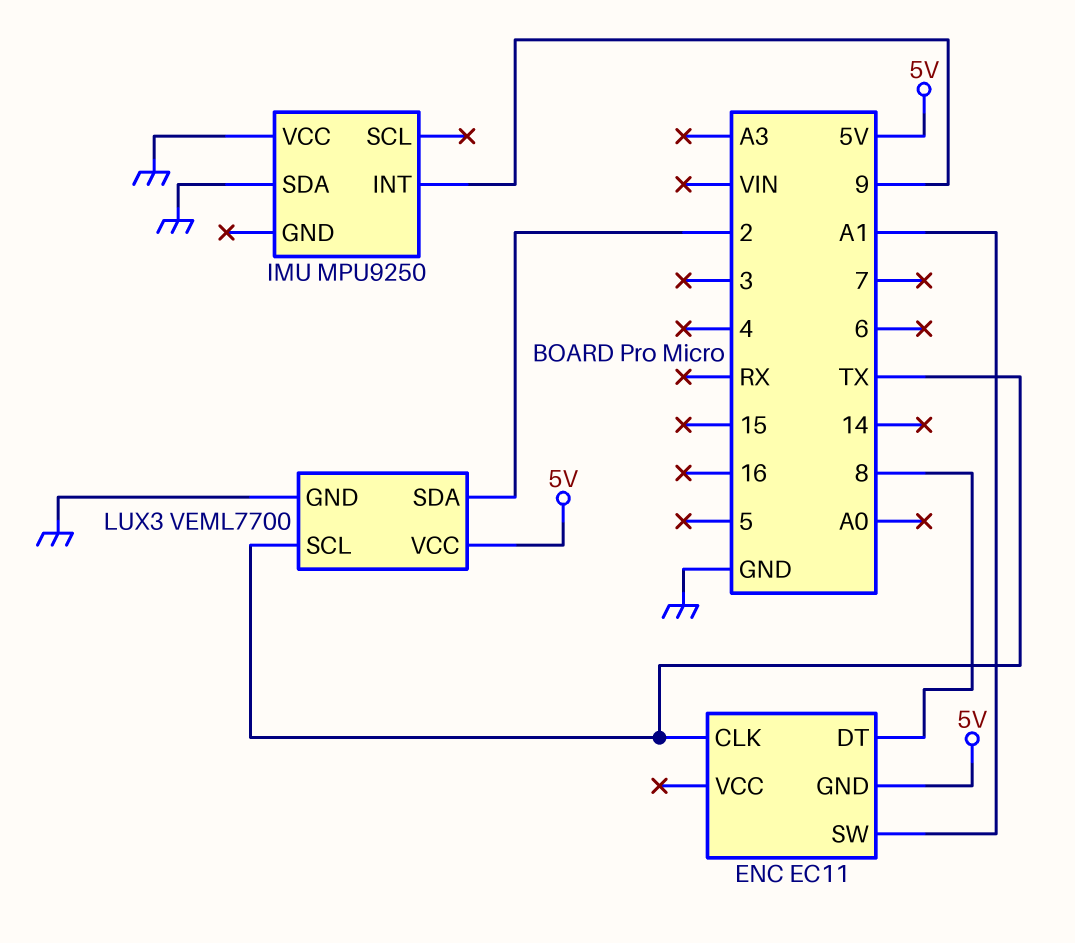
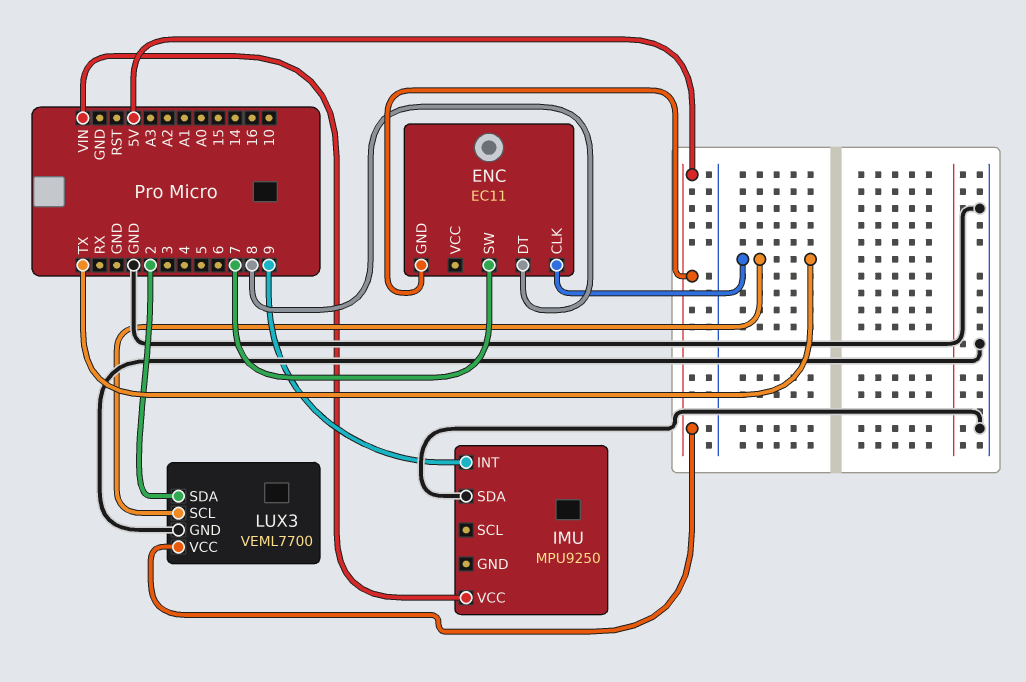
ENC pin SW: A1 -> 7
IMU pin VCC: GND -> VIN

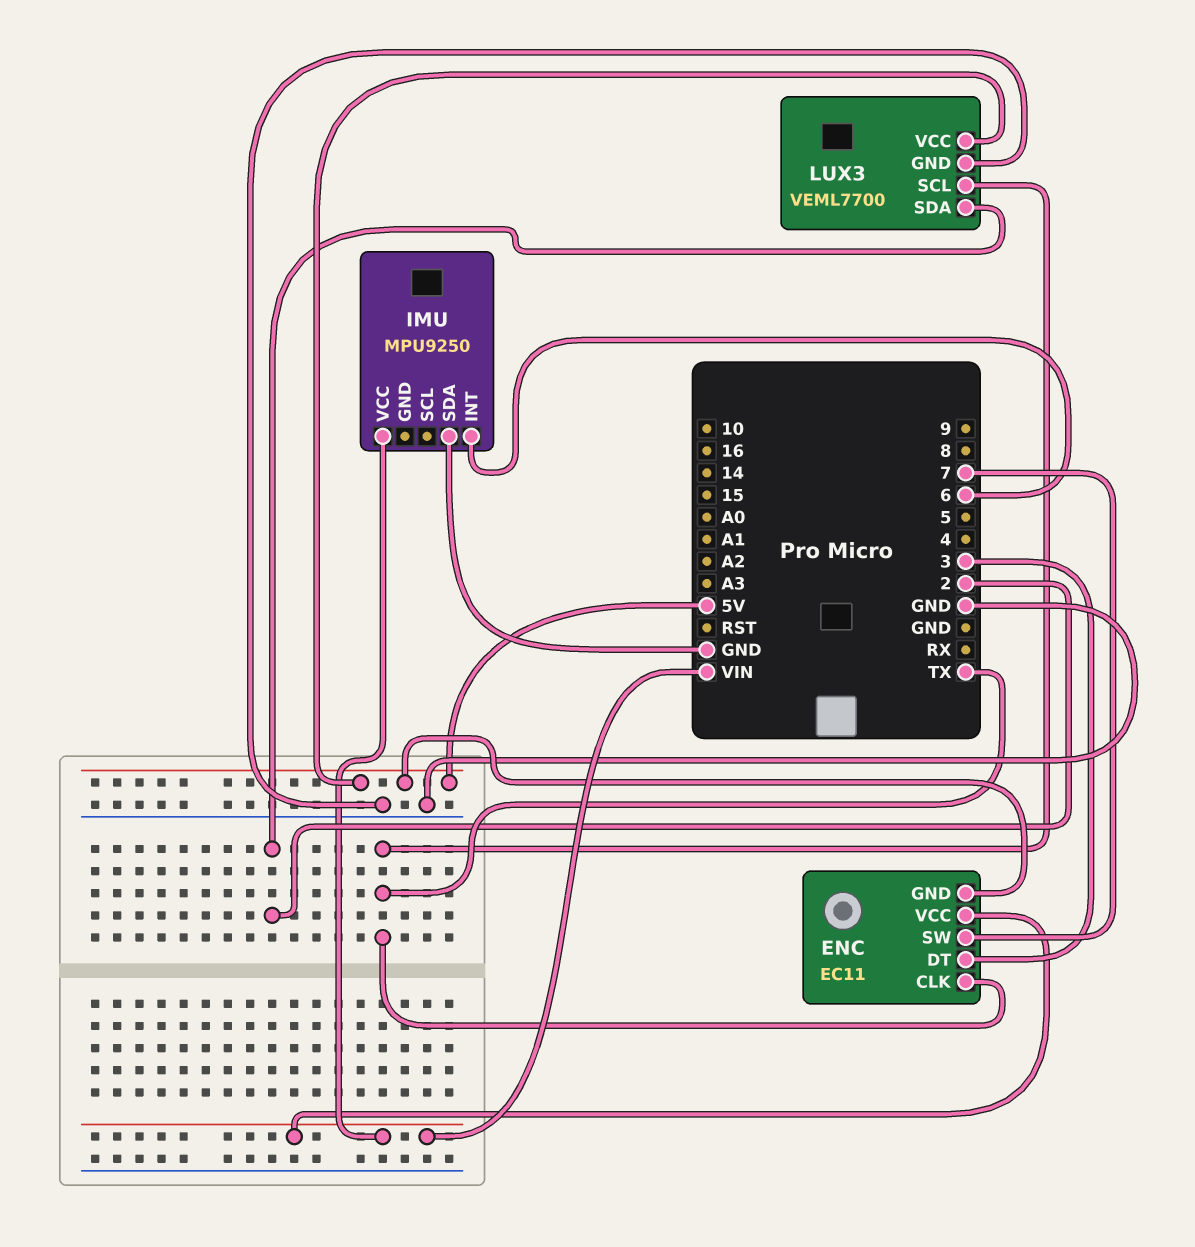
ENC pin DT: 8 -> 3
ENC pin VCC: none -> VIN
IMU pin INT: 9 -> 6

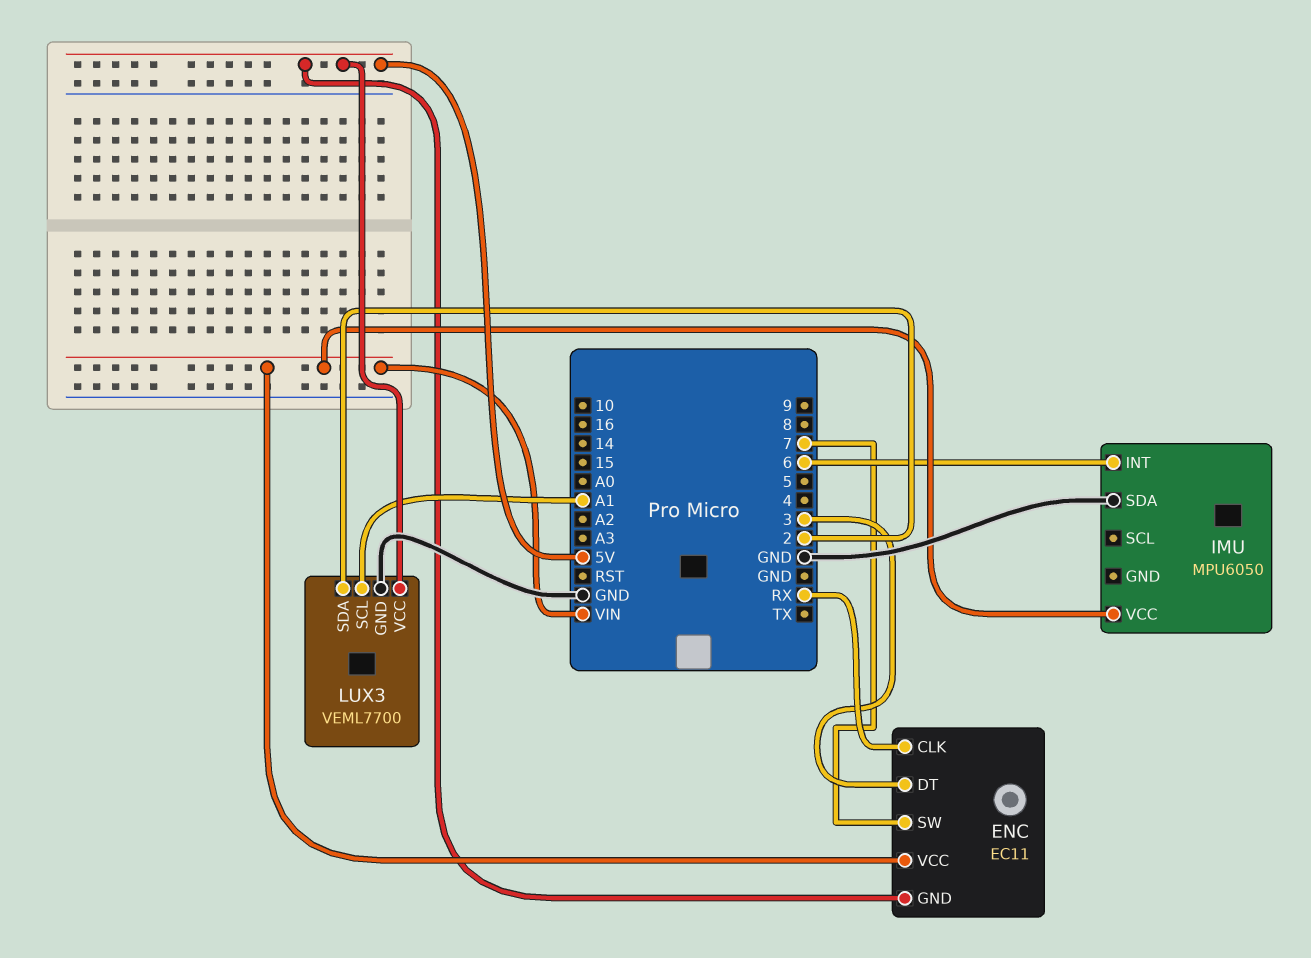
ENC pin CLK: TX -> RX
IMU: MPU9250 -> MPU6050
LUX3 pin SCL: TX -> A1

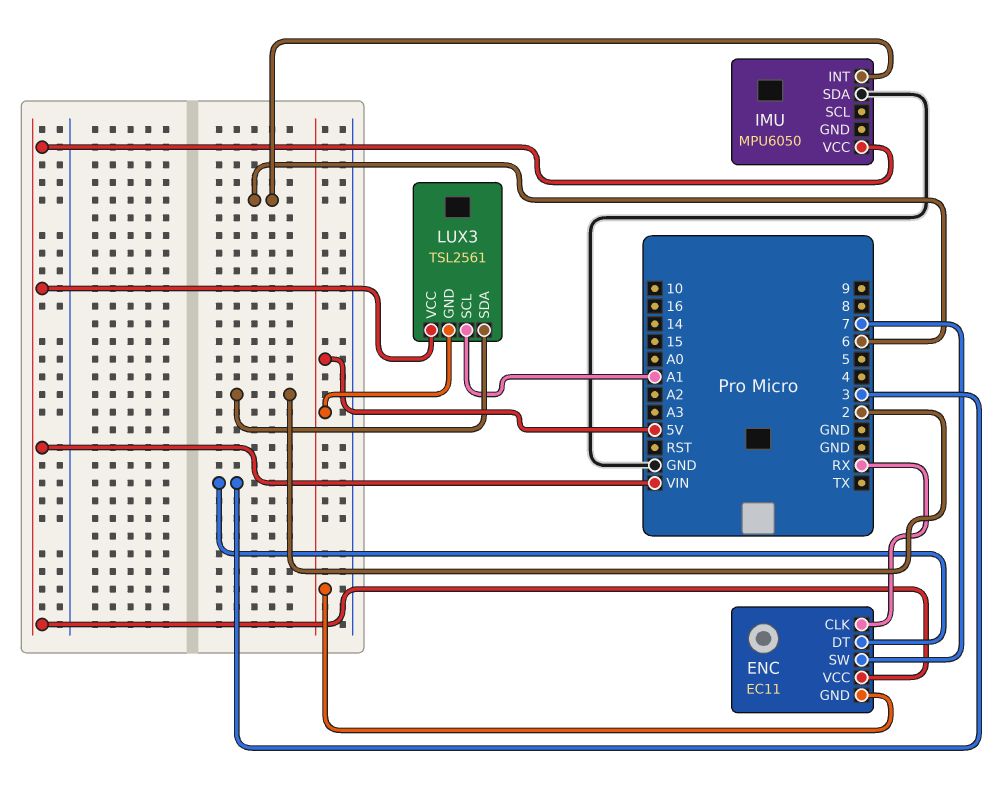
LUX3: VEML7700 -> TSL2561
LUX3 pin GND: GND -> 5V
LUX3 pin VCC: 5V -> VIN

